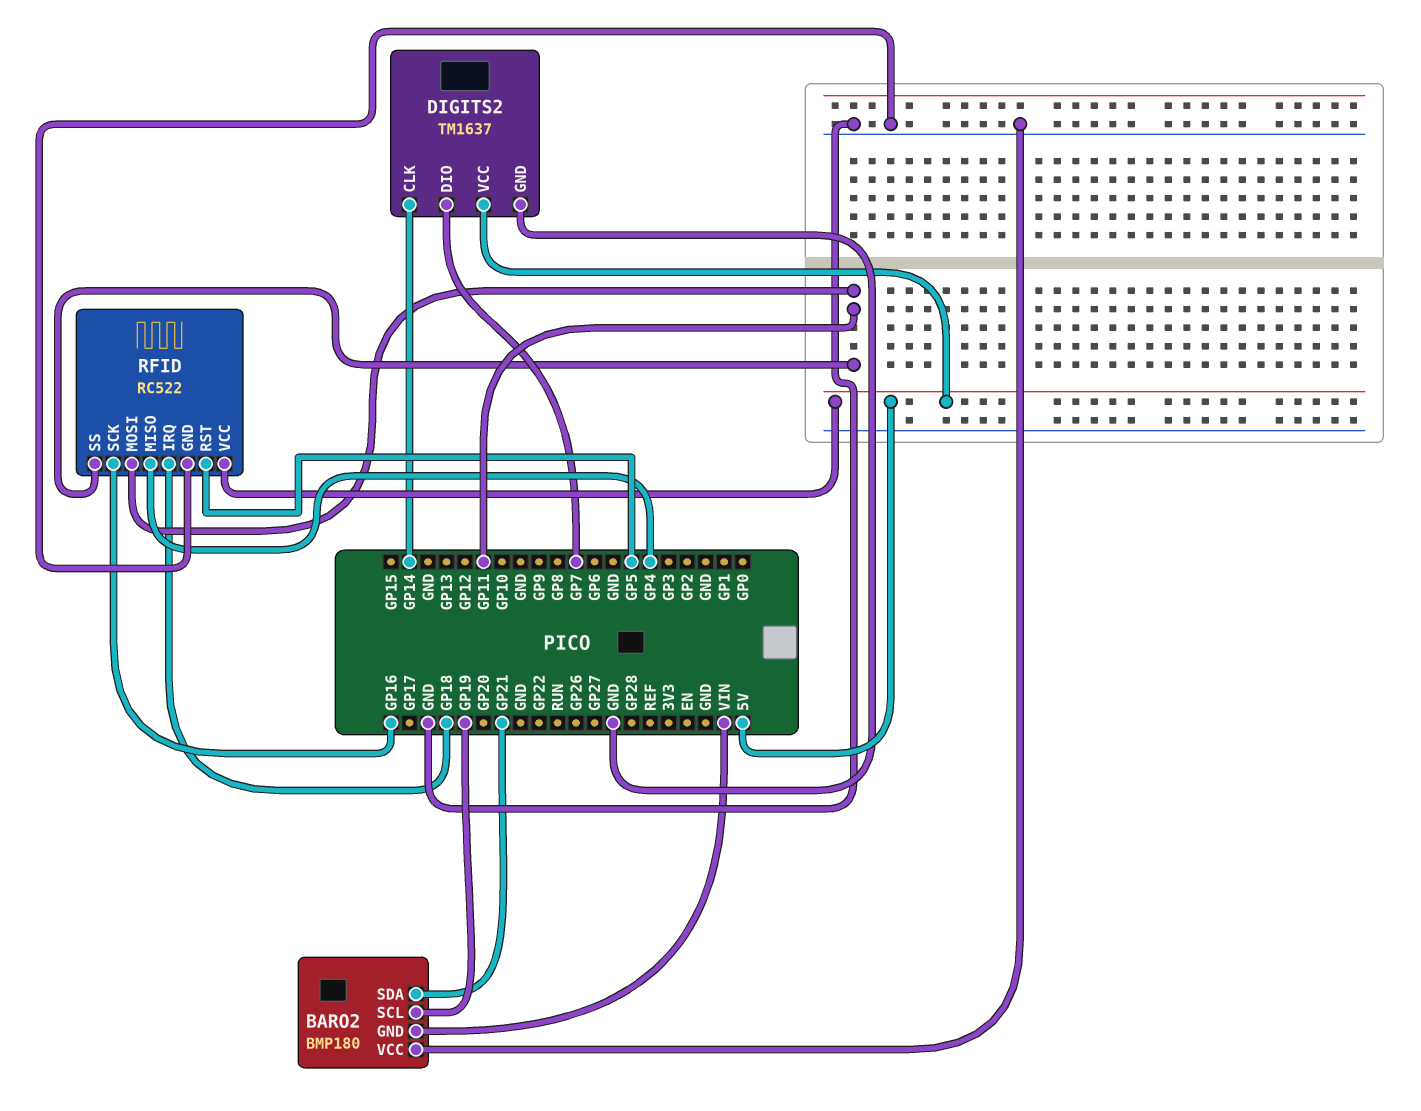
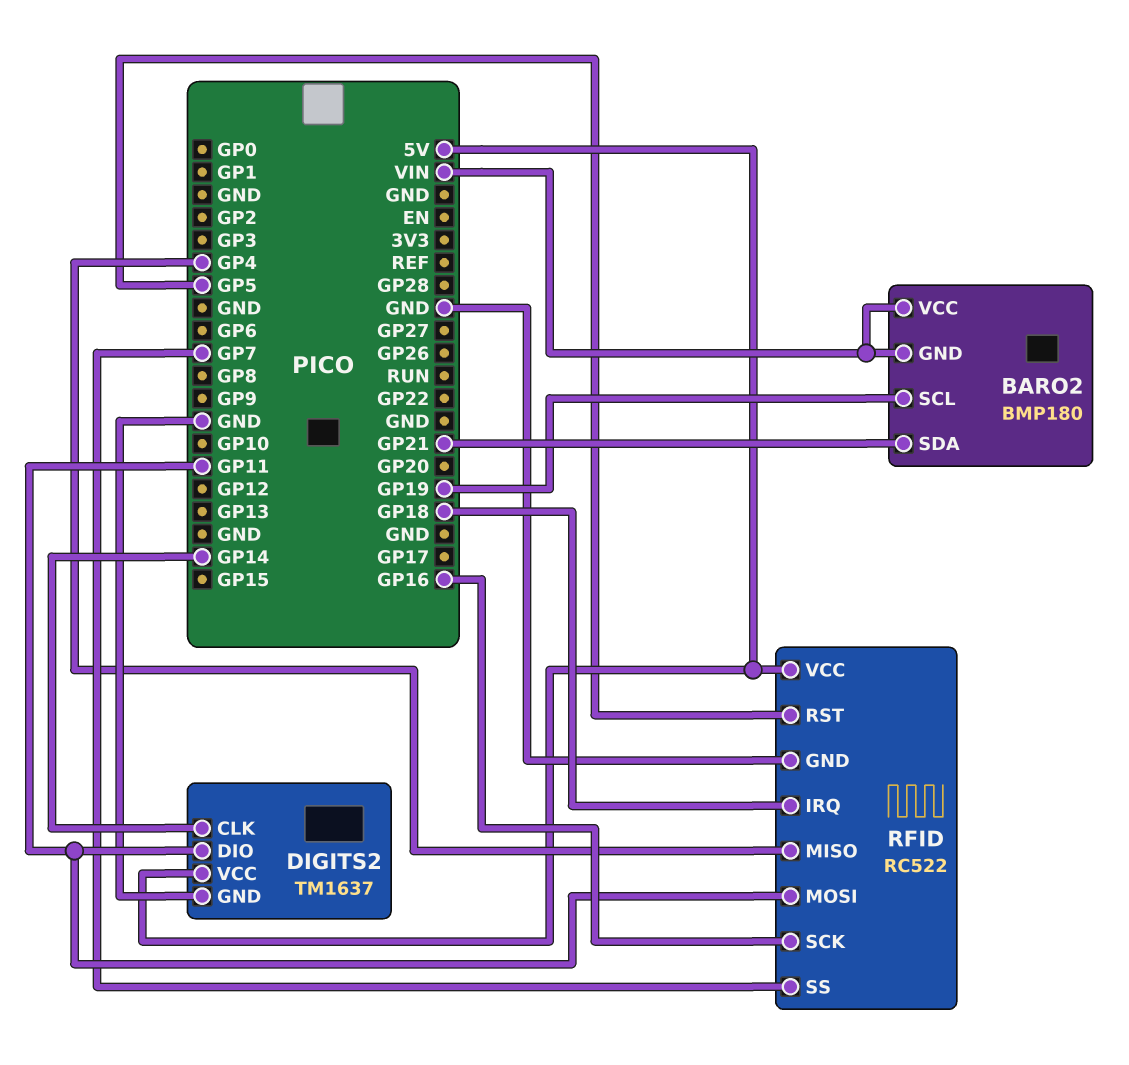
BARO2 pin VCC: GND -> VIN
DIGITS2 pin DIO: GP7 -> GP11
RFID pin SS: GP11 -> GP7

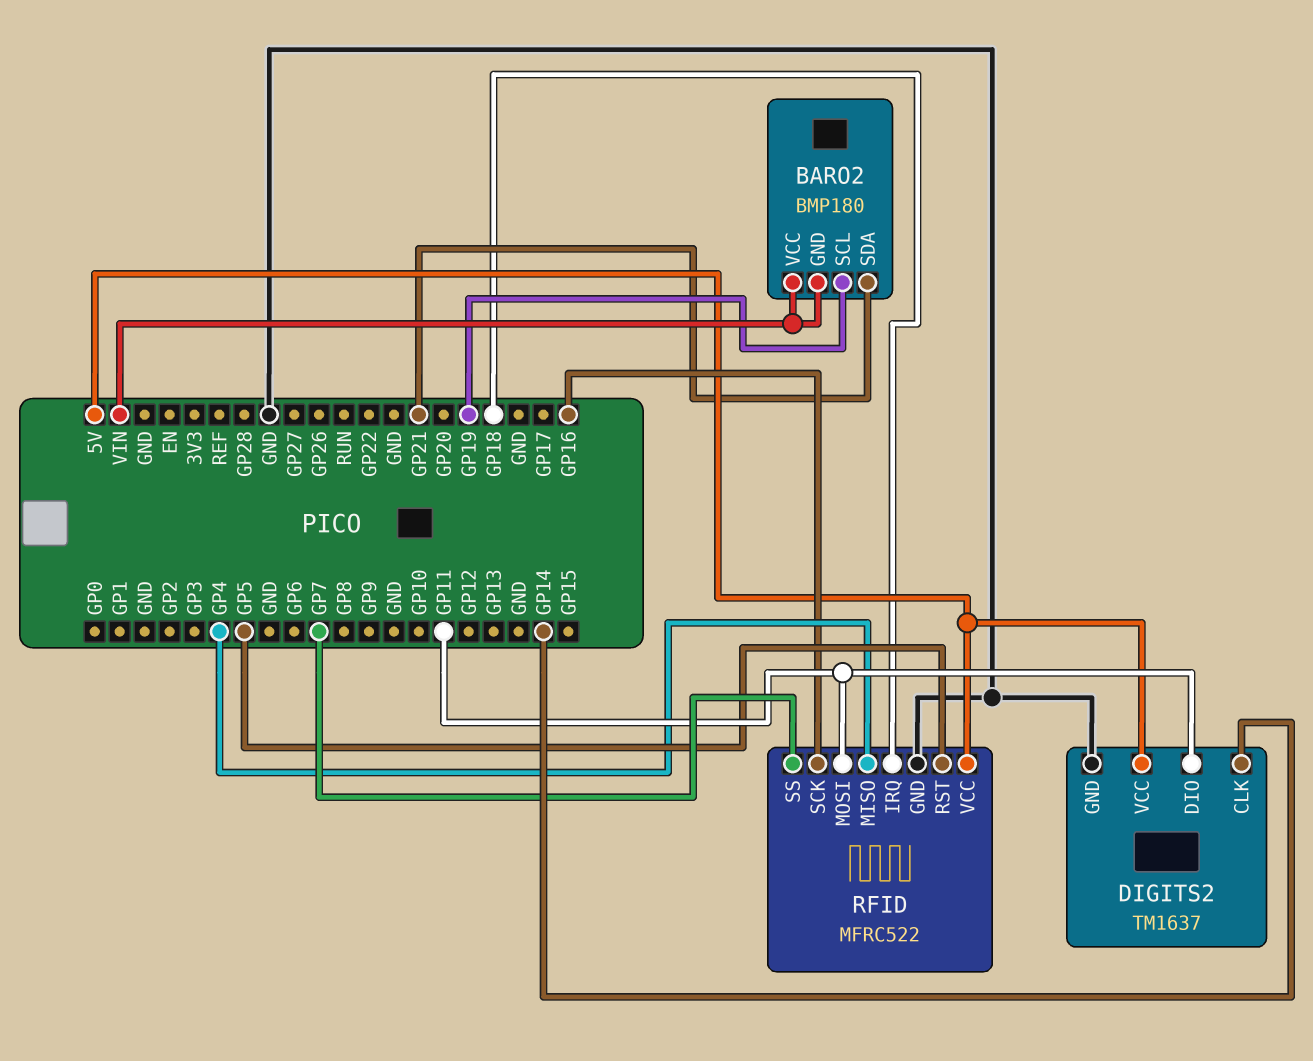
RFID: RC522 -> MFRC522

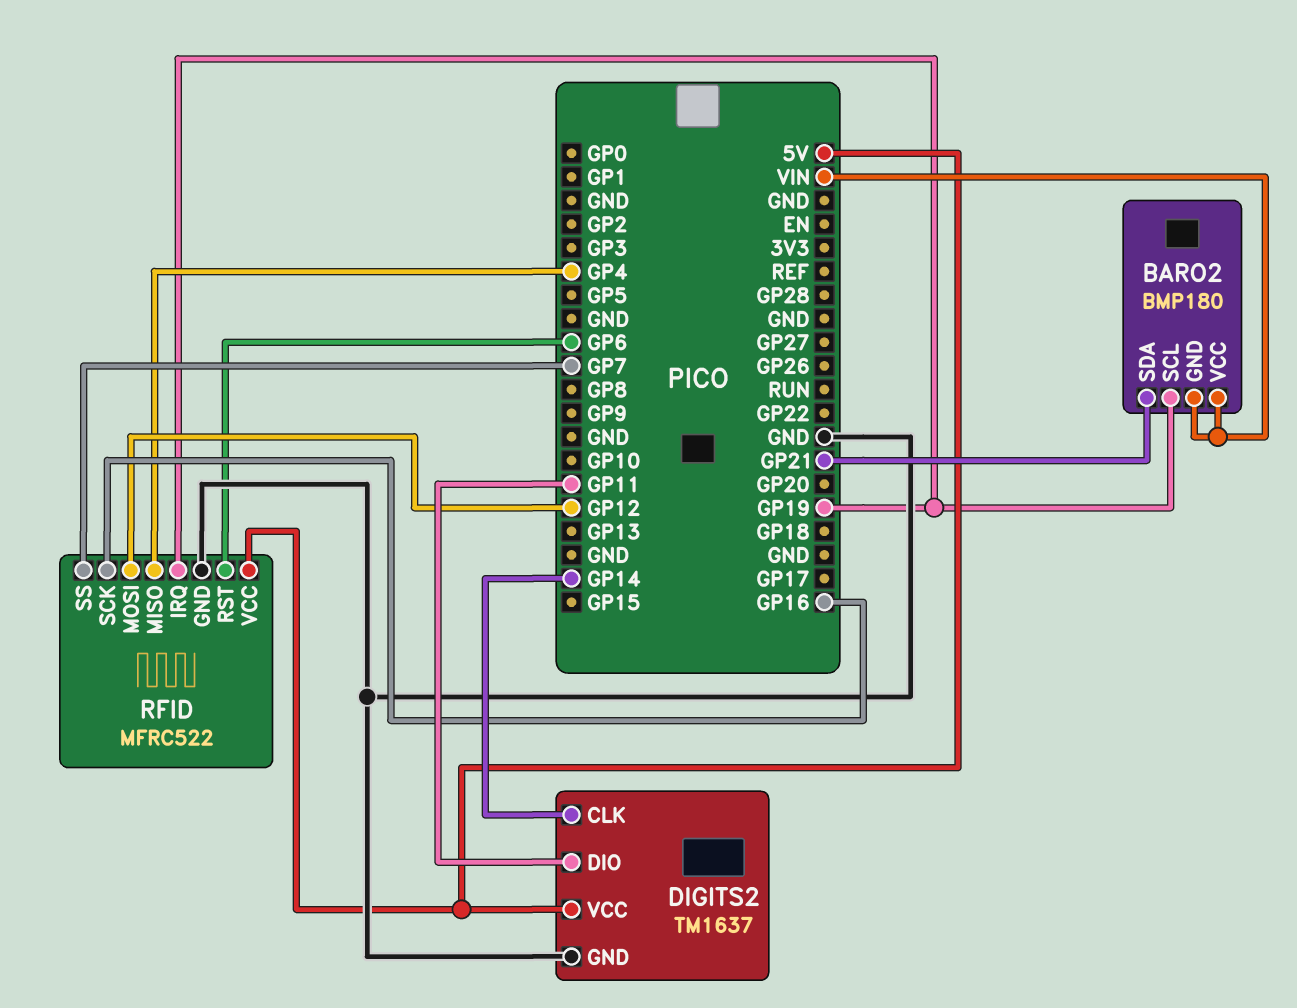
RFID pin IRQ: GP18 -> GP19
RFID pin MOSI: GP11 -> GP12
RFID pin RST: GP5 -> GP6

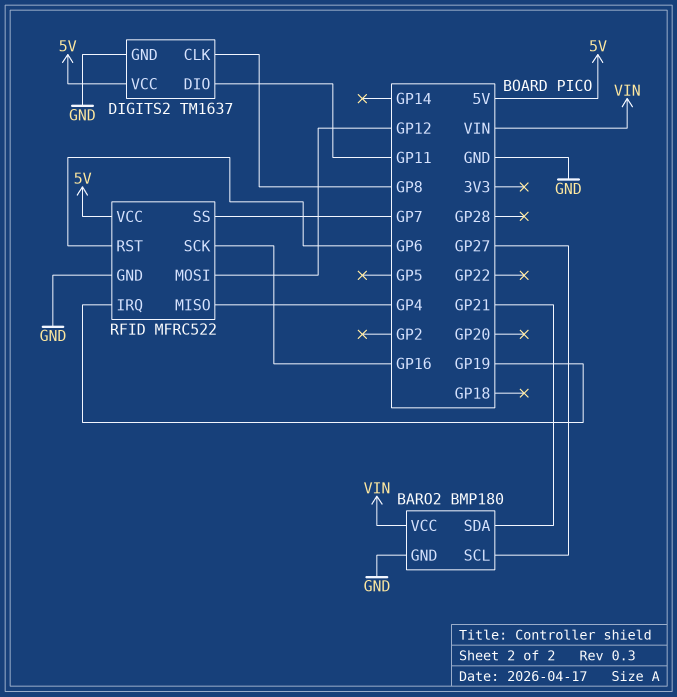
BARO2 pin GND: VIN -> GND
BARO2 pin SCL: GP19 -> GP27
DIGITS2 pin CLK: GP14 -> GP8

